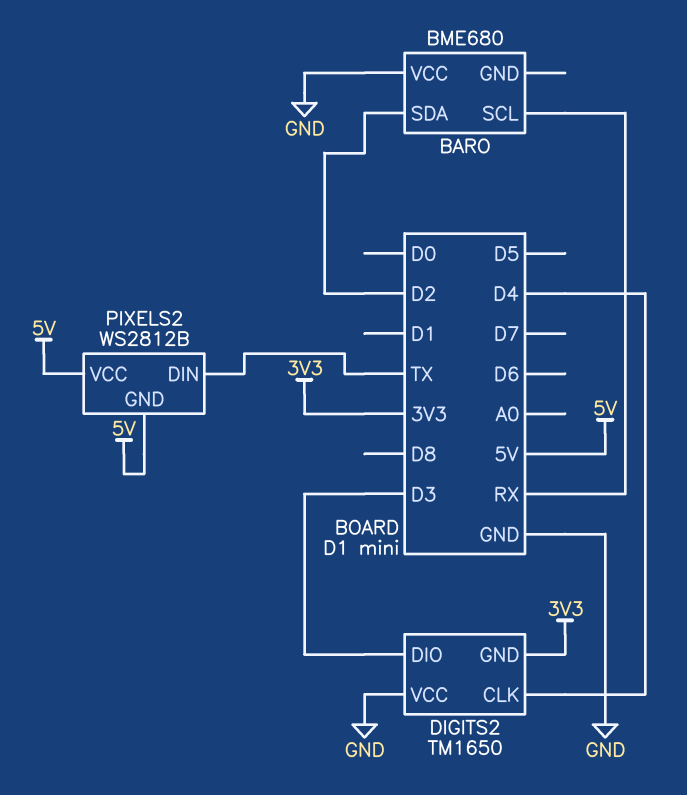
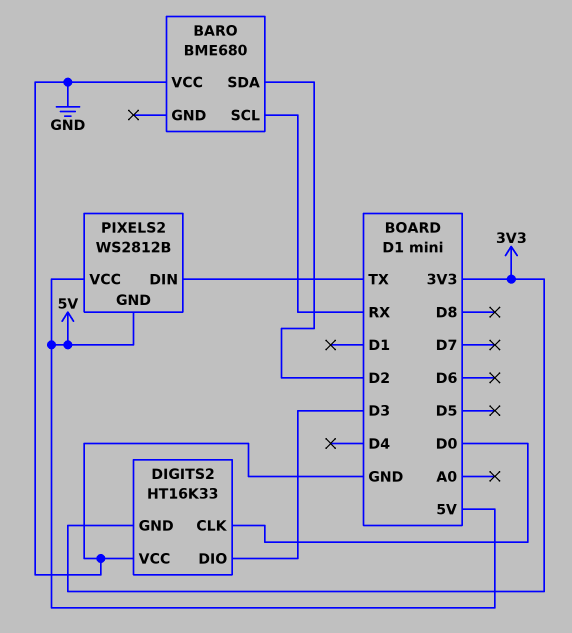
DIGITS2: TM1650 -> HT16K33
DIGITS2 pin CLK: D4 -> D0

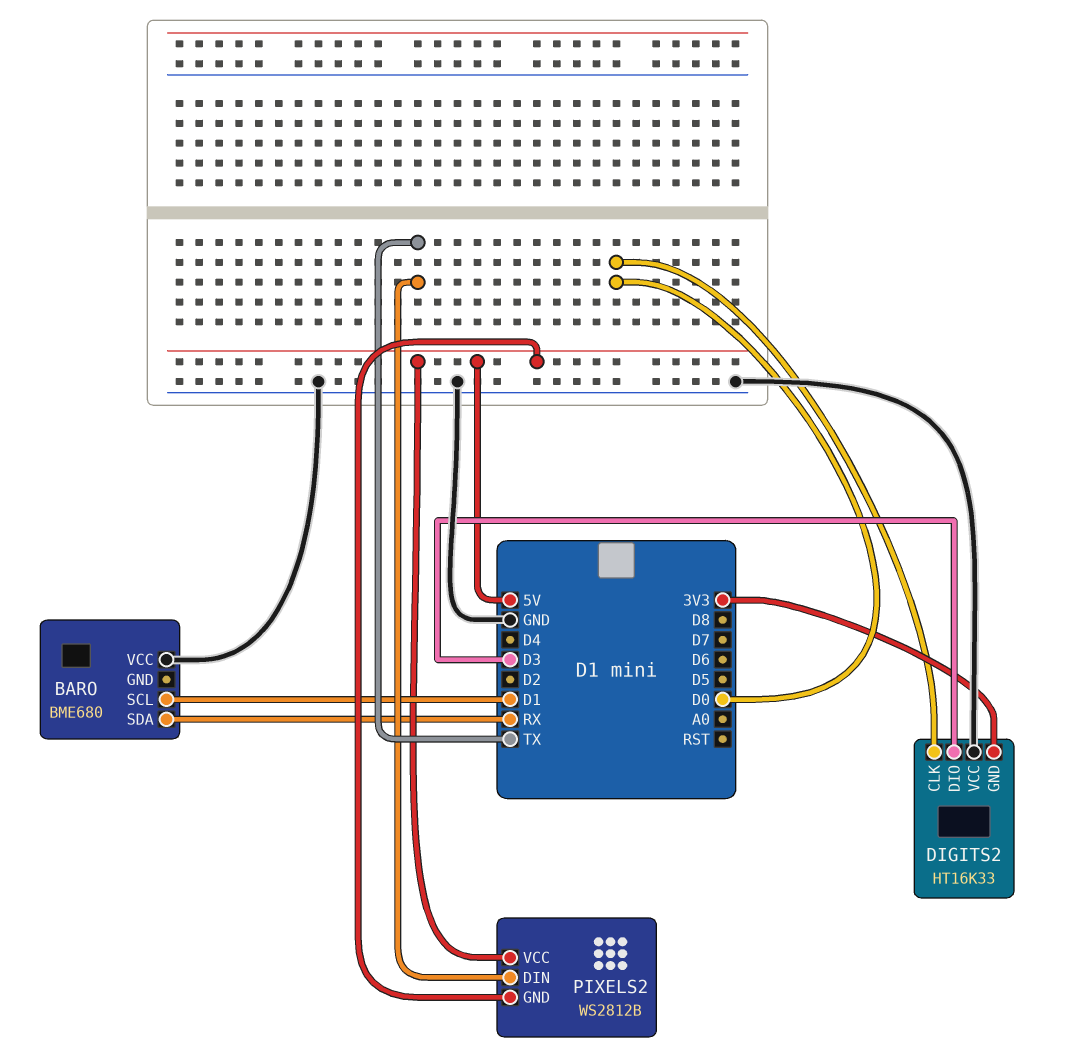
BARO pin SCL: RX -> D1
BARO pin SDA: D2 -> RX

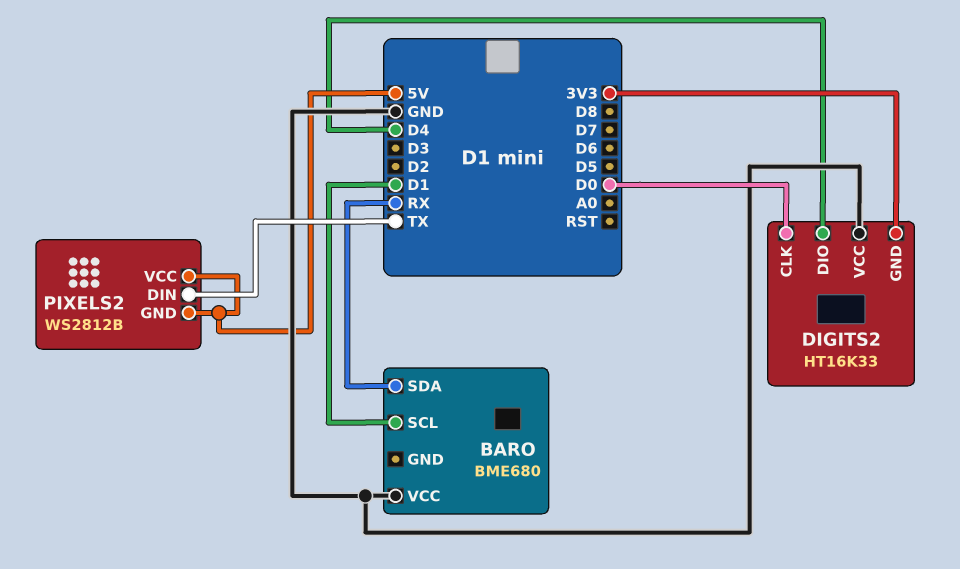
DIGITS2 pin DIO: D3 -> D4

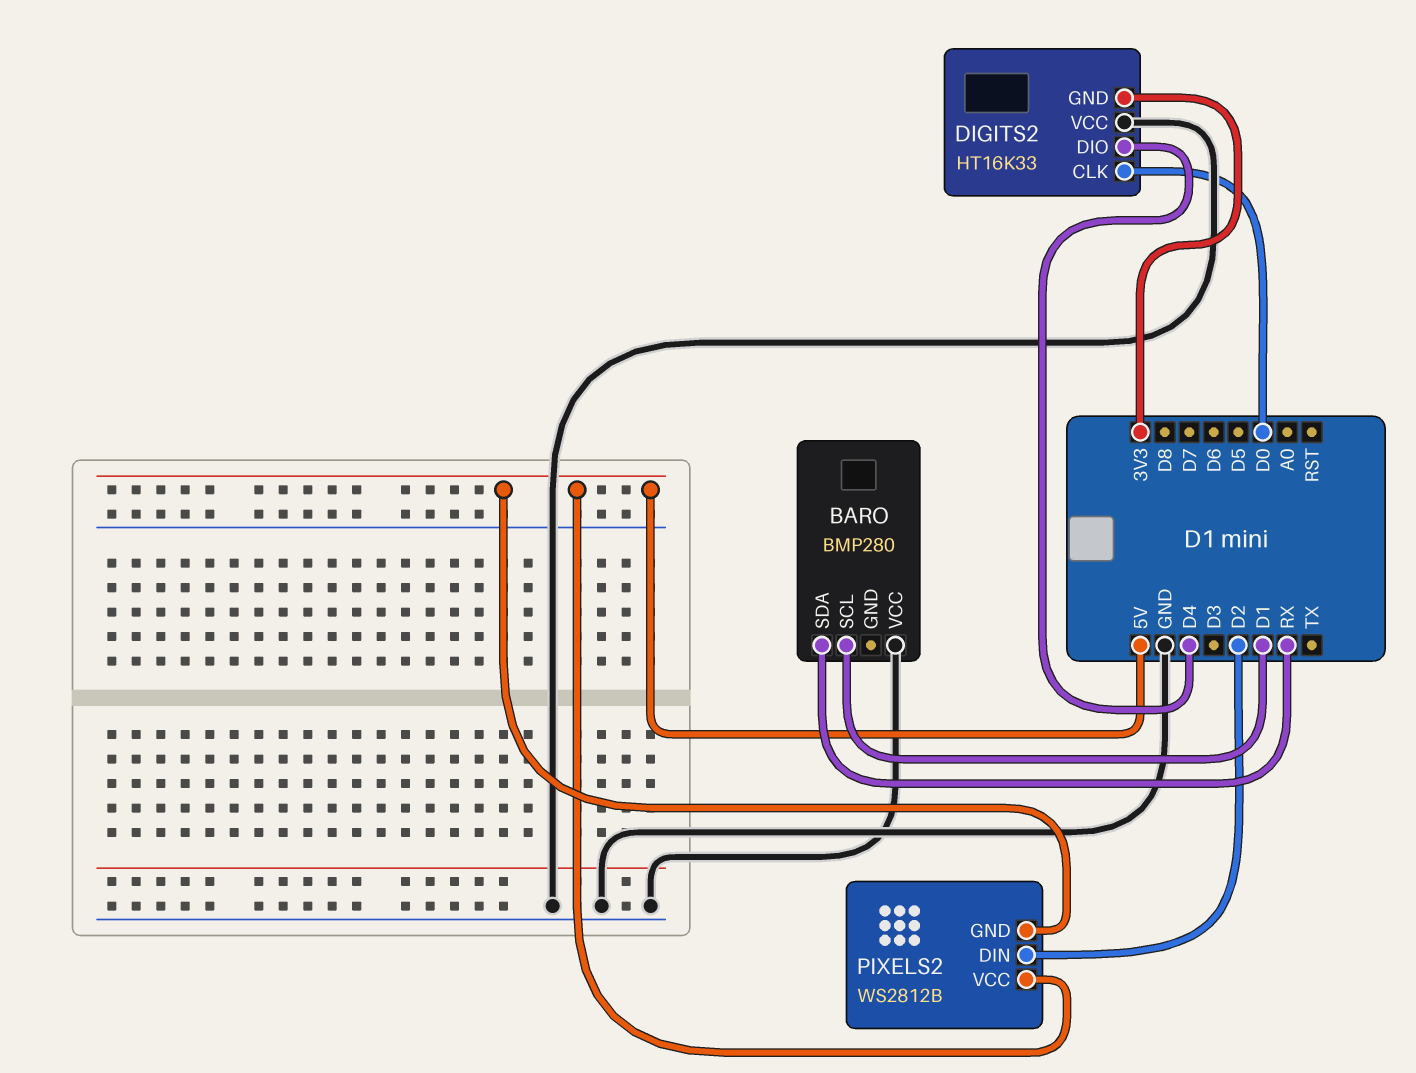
BARO: BME680 -> BMP280
PIXELS2 pin DIN: TX -> D2

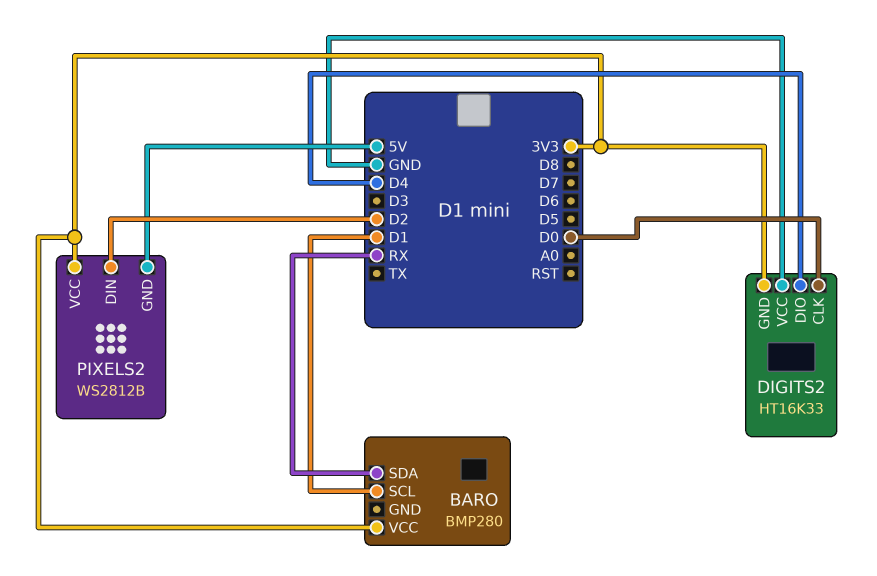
BARO pin VCC: GND -> 3V3
PIXELS2 pin VCC: 5V -> 3V3

